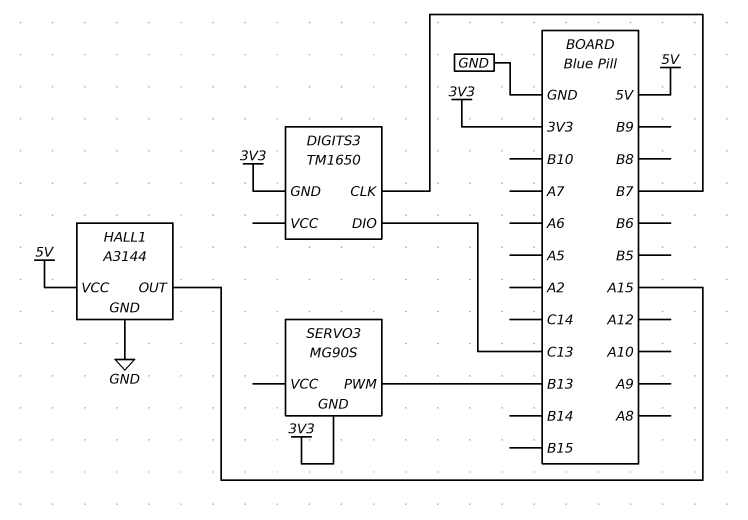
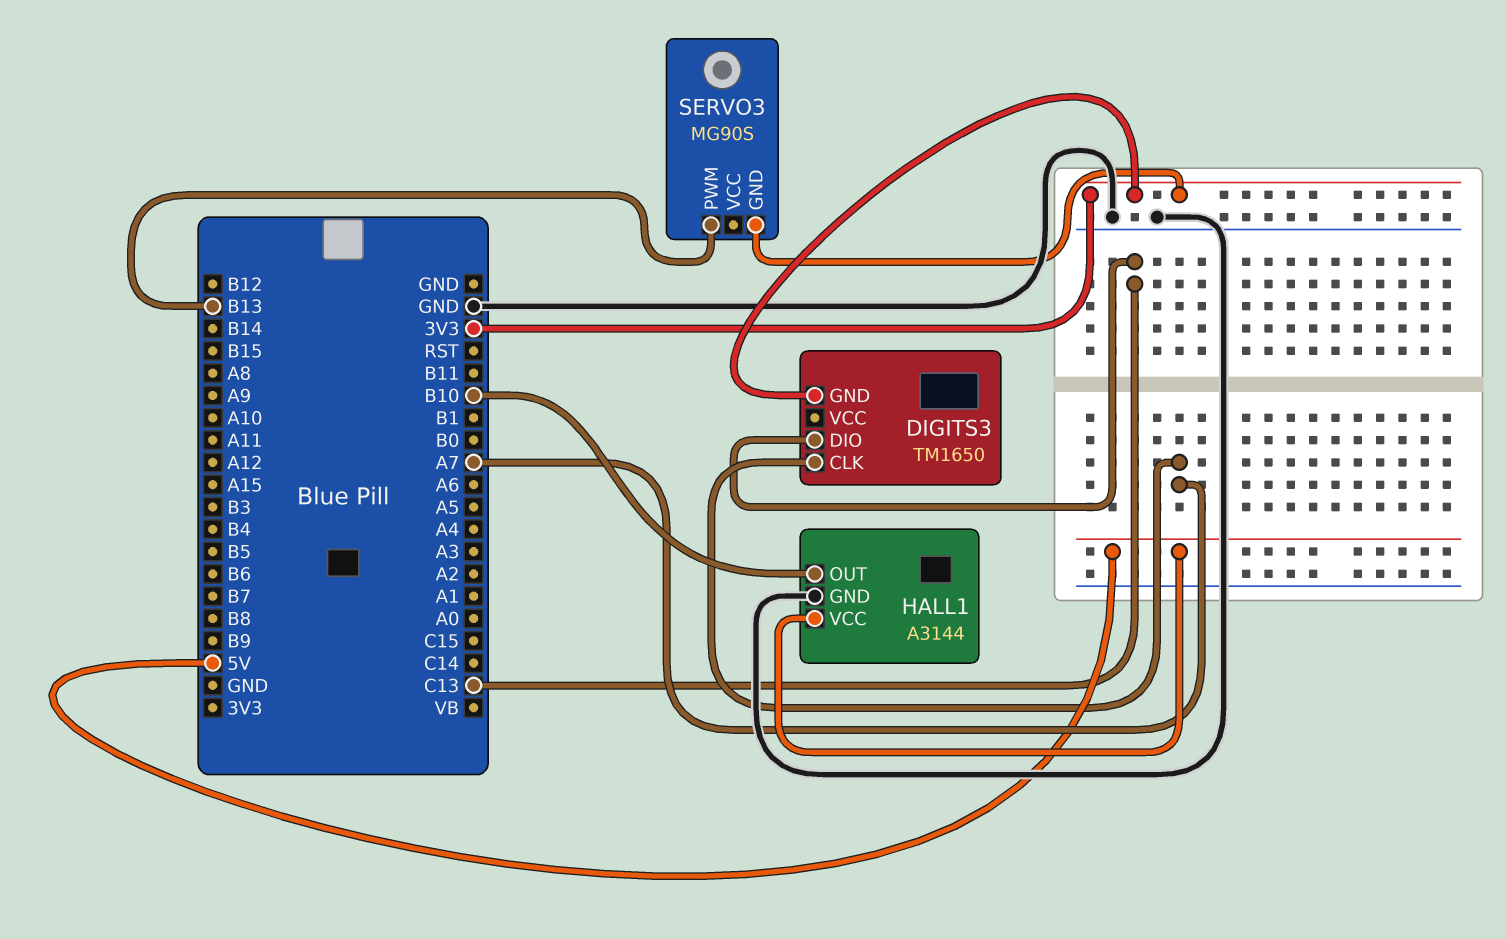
DIGITS3 pin CLK: B7 -> A7
HALL1 pin OUT: A15 -> B10

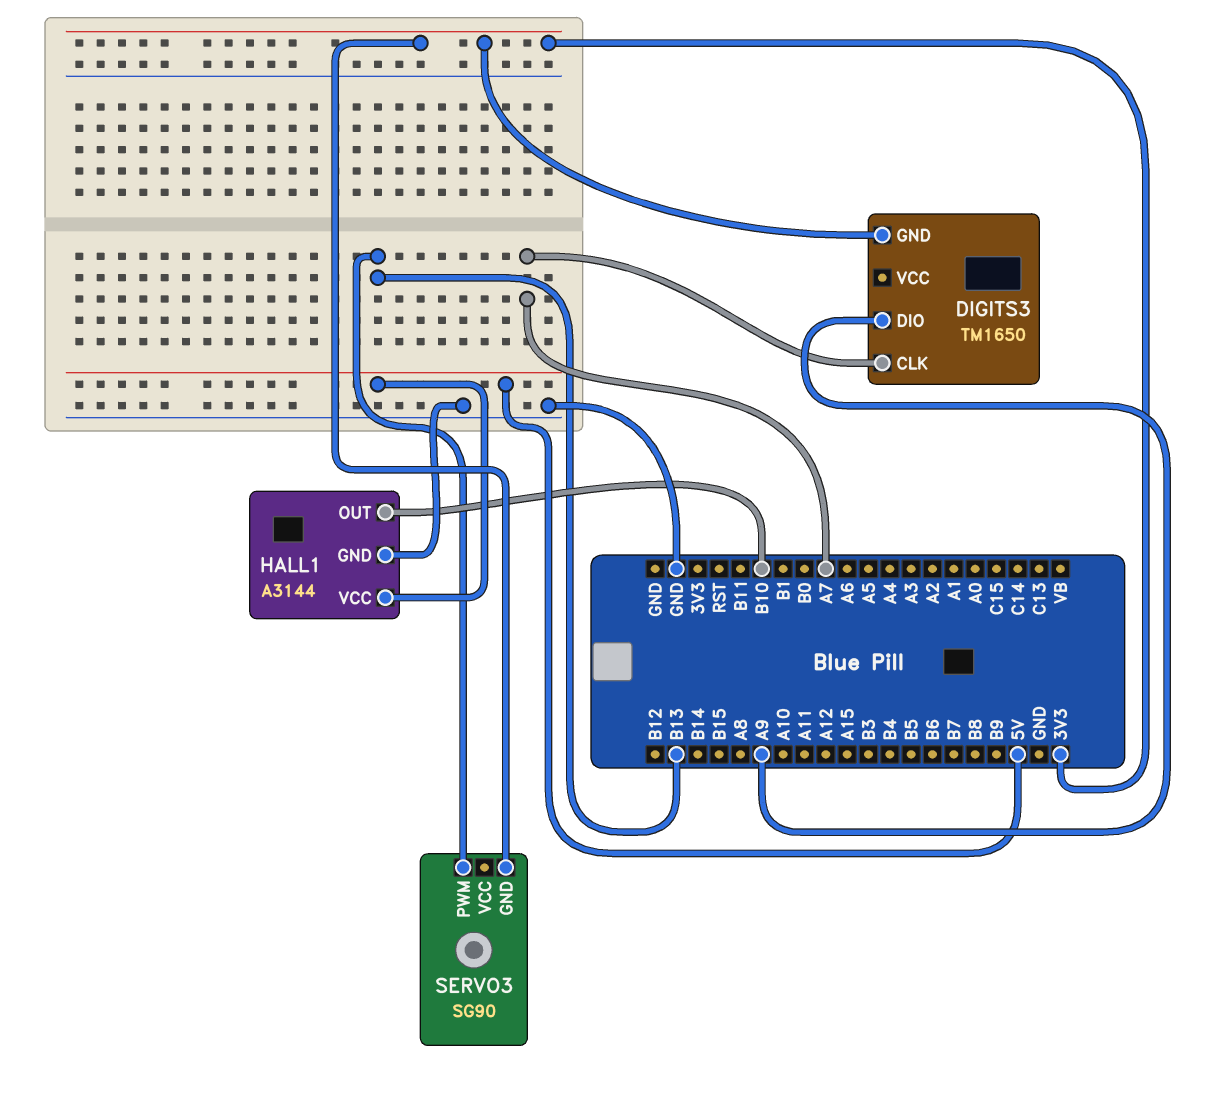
DIGITS3 pin DIO: C13 -> A9
SERVO3: MG90S -> SG90

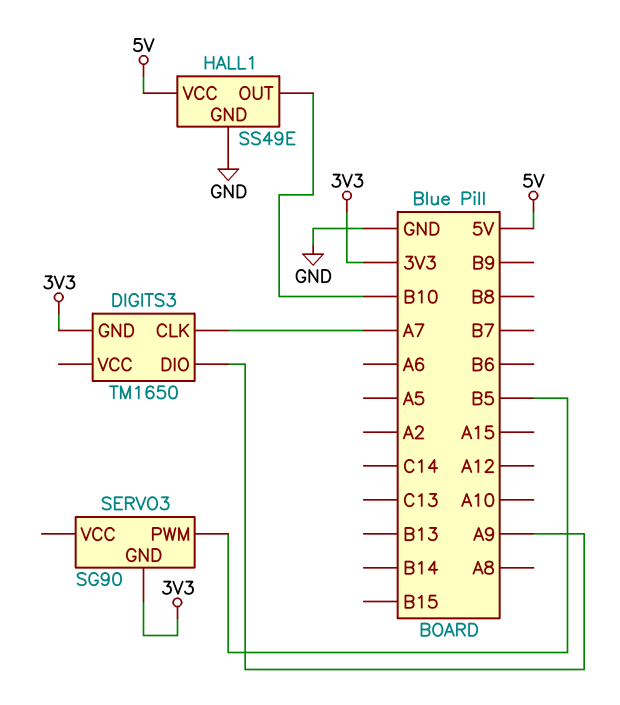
HALL1: A3144 -> SS49E
SERVO3 pin PWM: B13 -> B5

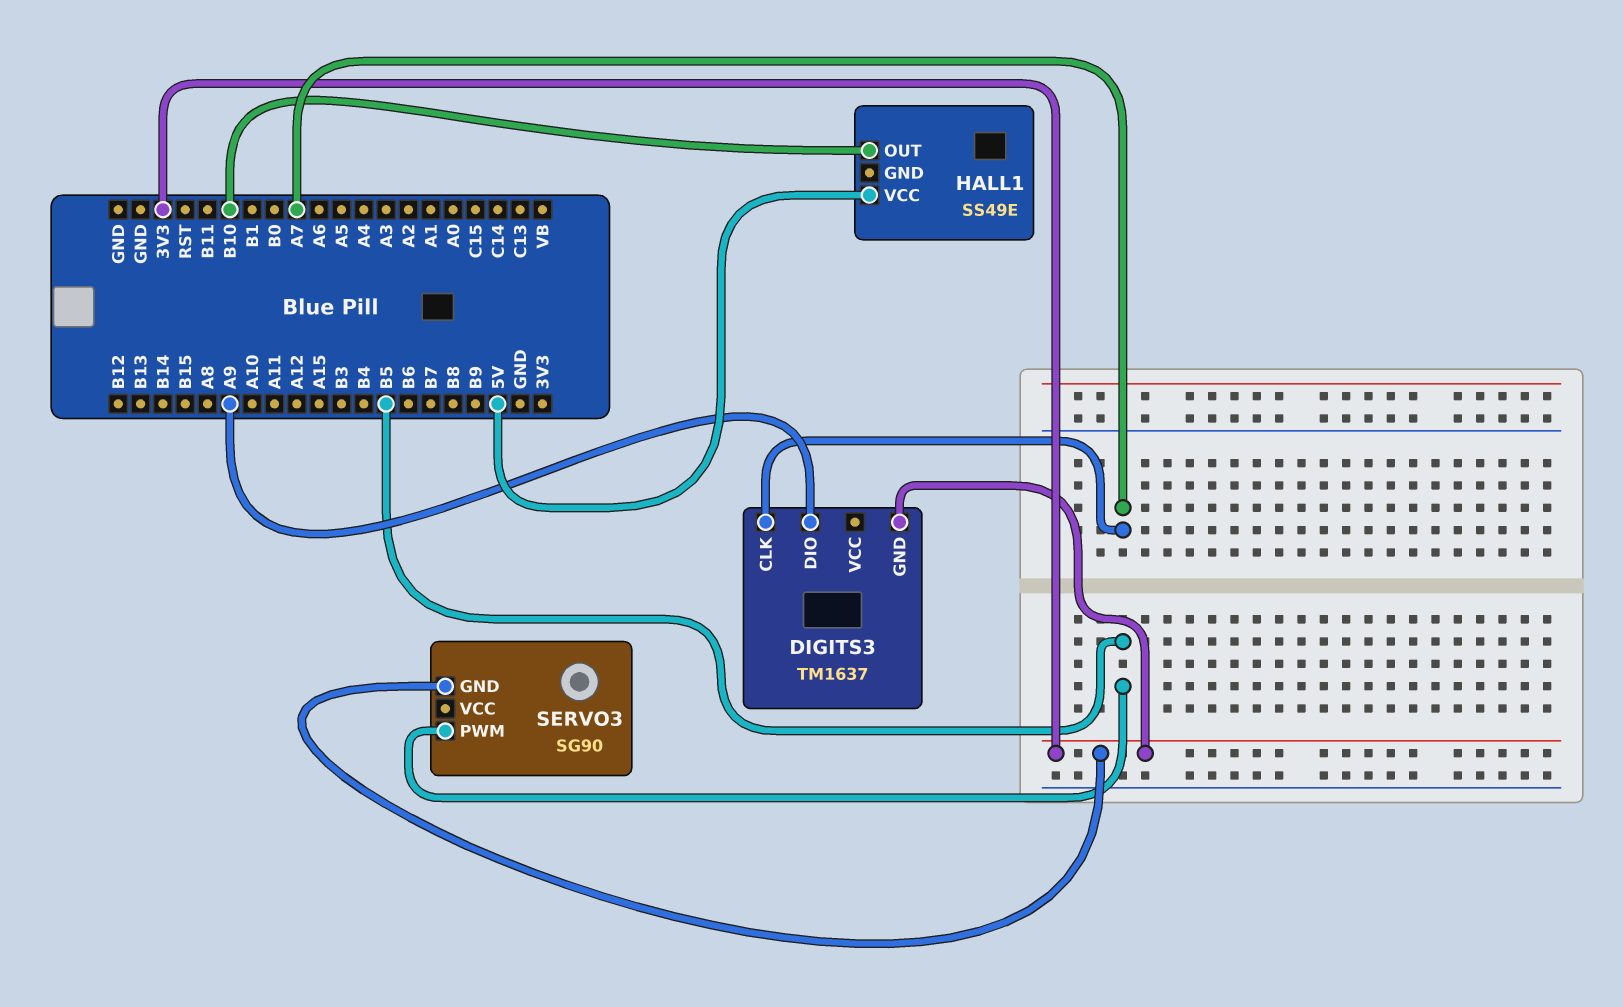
DIGITS3: TM1650 -> TM1637
HALL1 pin GND: GND -> none

